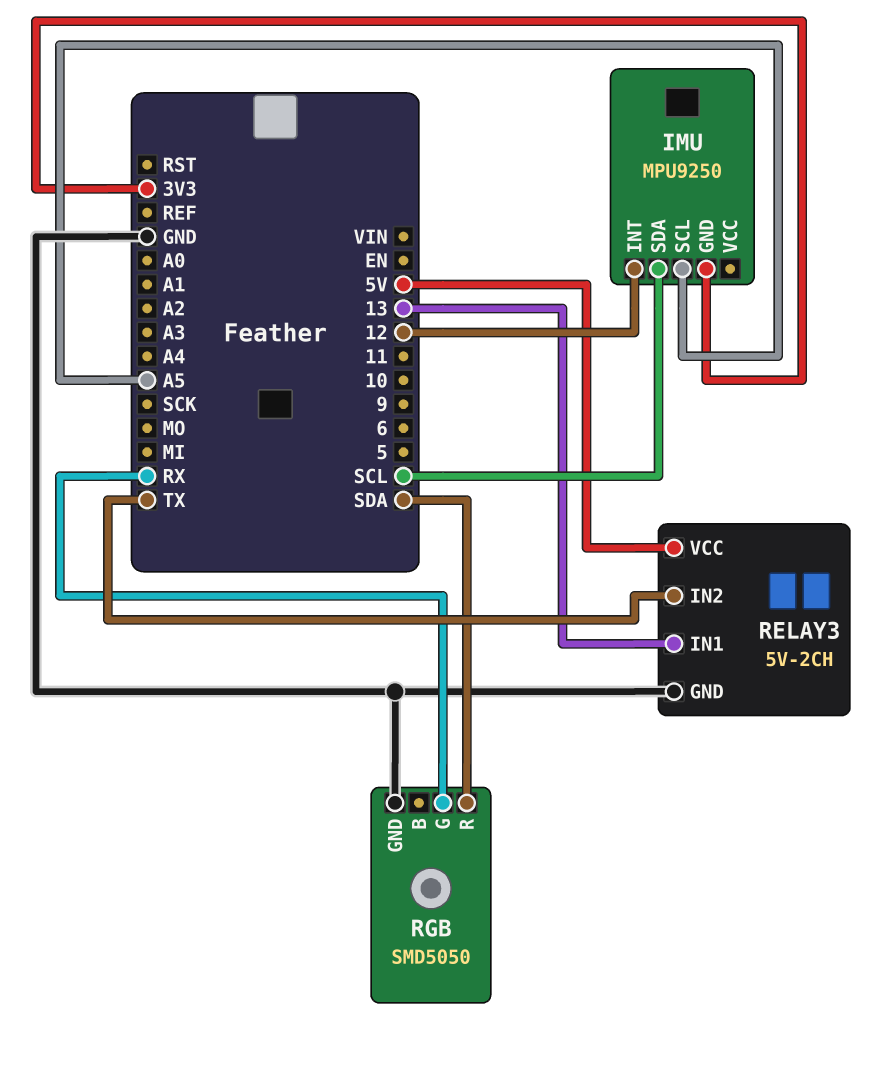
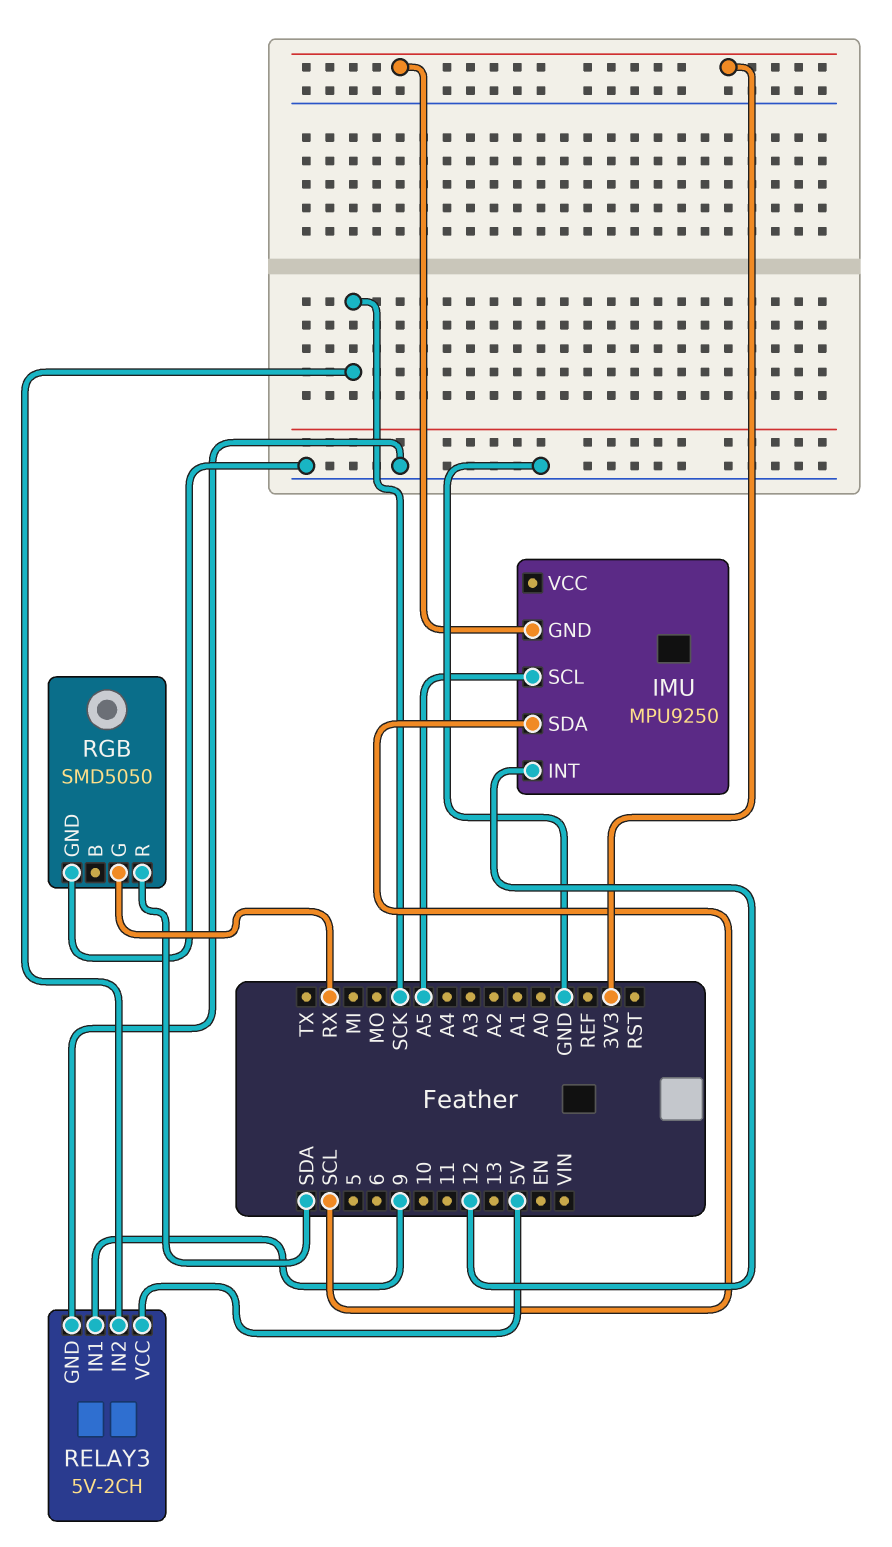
RELAY3 pin IN1: 13 -> 9
RELAY3 pin IN2: TX -> SCK

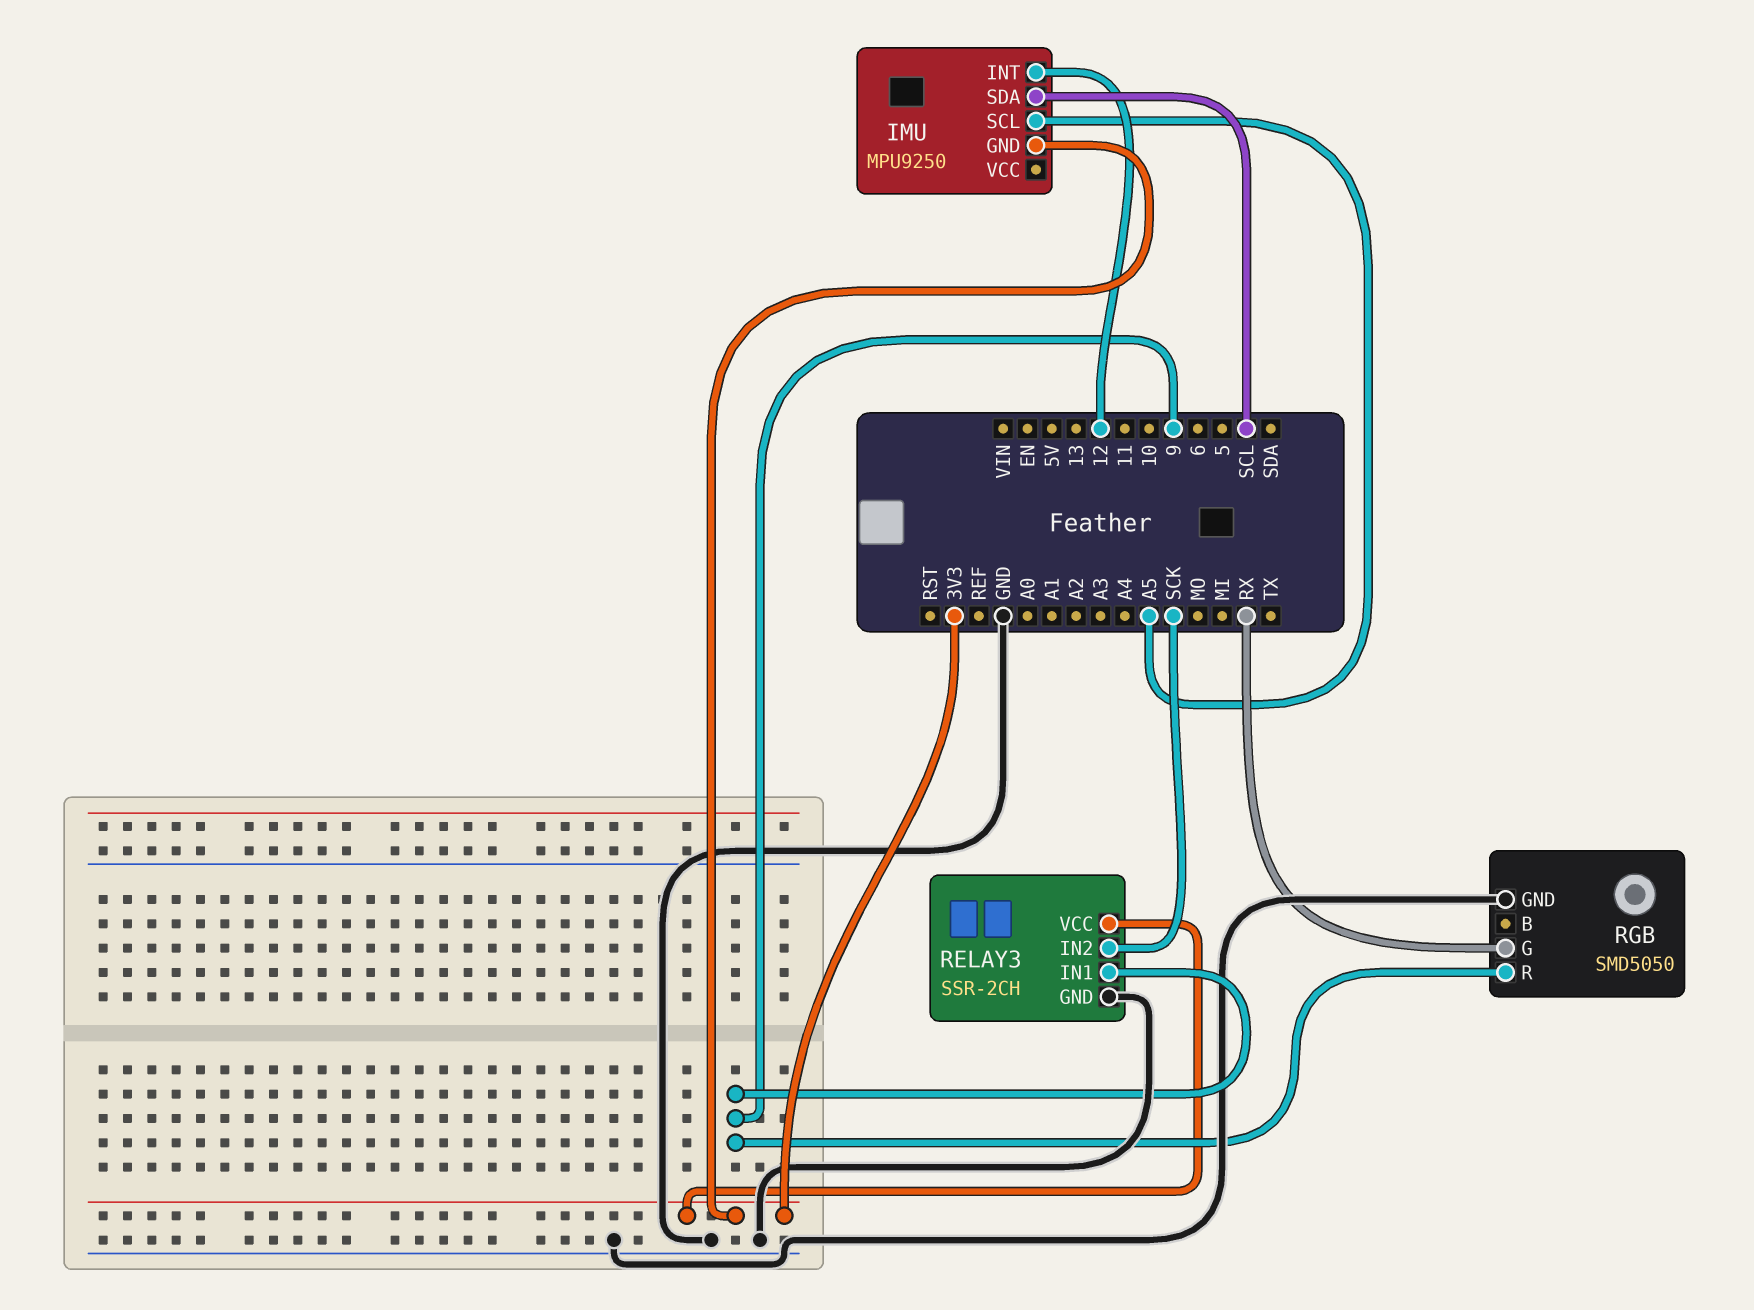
RELAY3: 5V-2CH -> SSR-2CH
RELAY3 pin VCC: 5V -> 3V3
RGB pin R: SDA -> 9

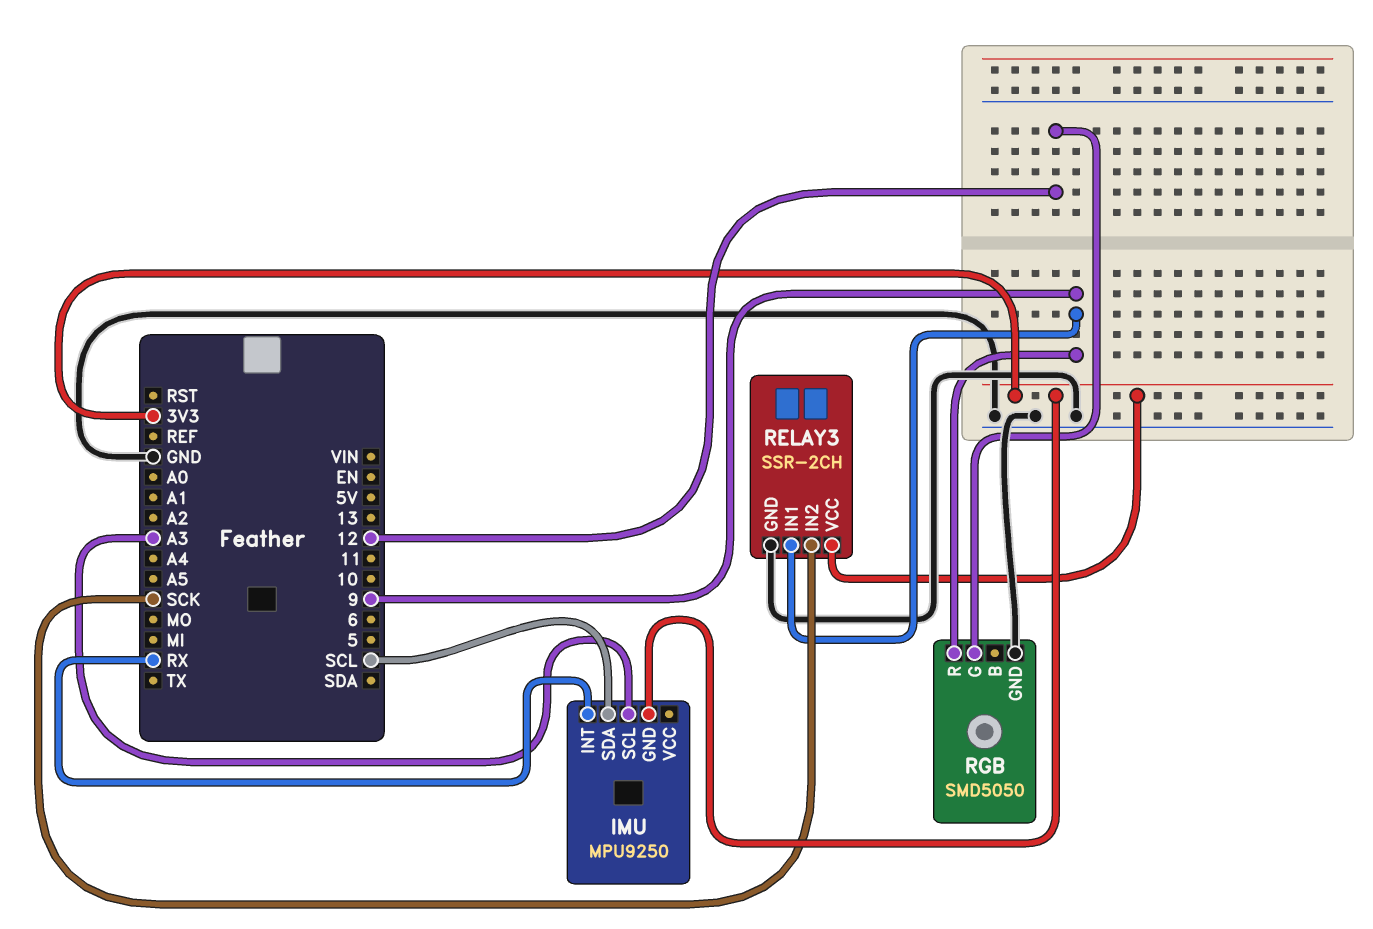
IMU pin INT: 12 -> RX
IMU pin SCL: A5 -> A3
RGB pin G: RX -> 12

